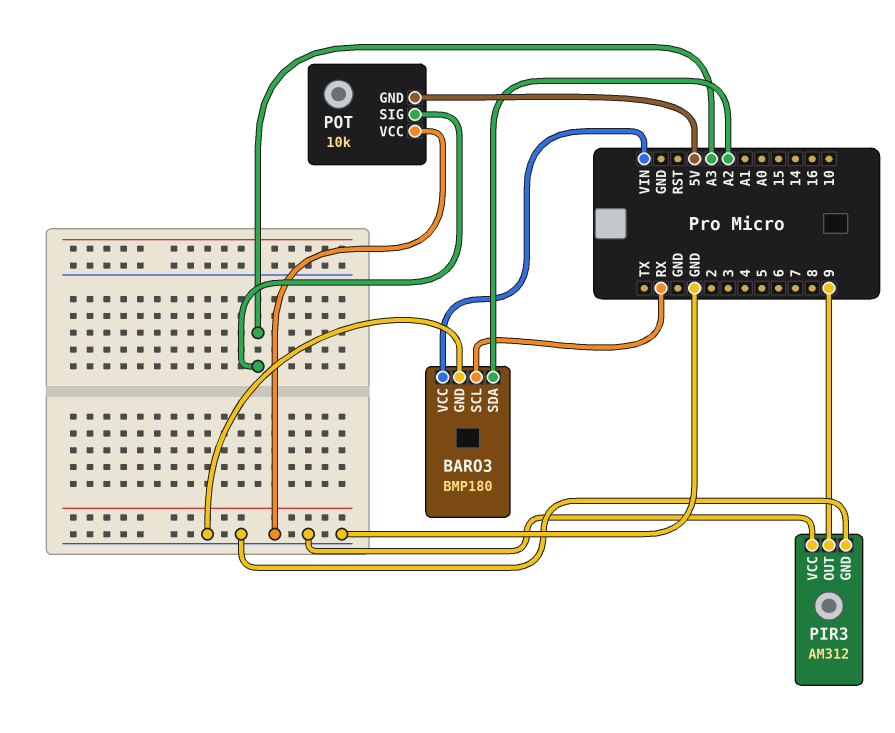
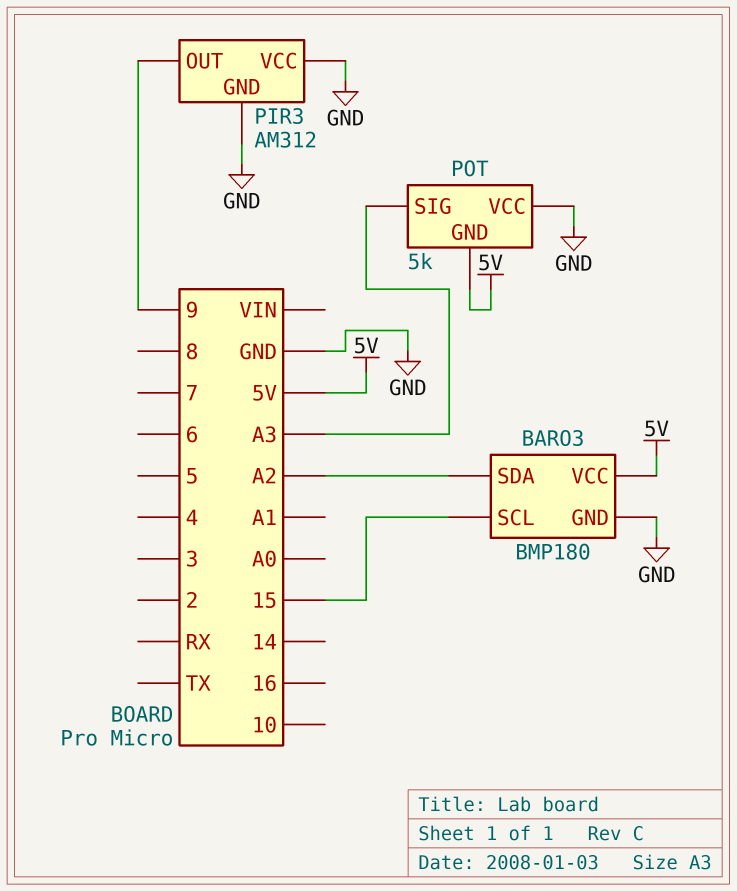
BARO3 pin SCL: RX -> 15
BARO3 pin VCC: VIN -> 5V
POT: 10k -> 5k

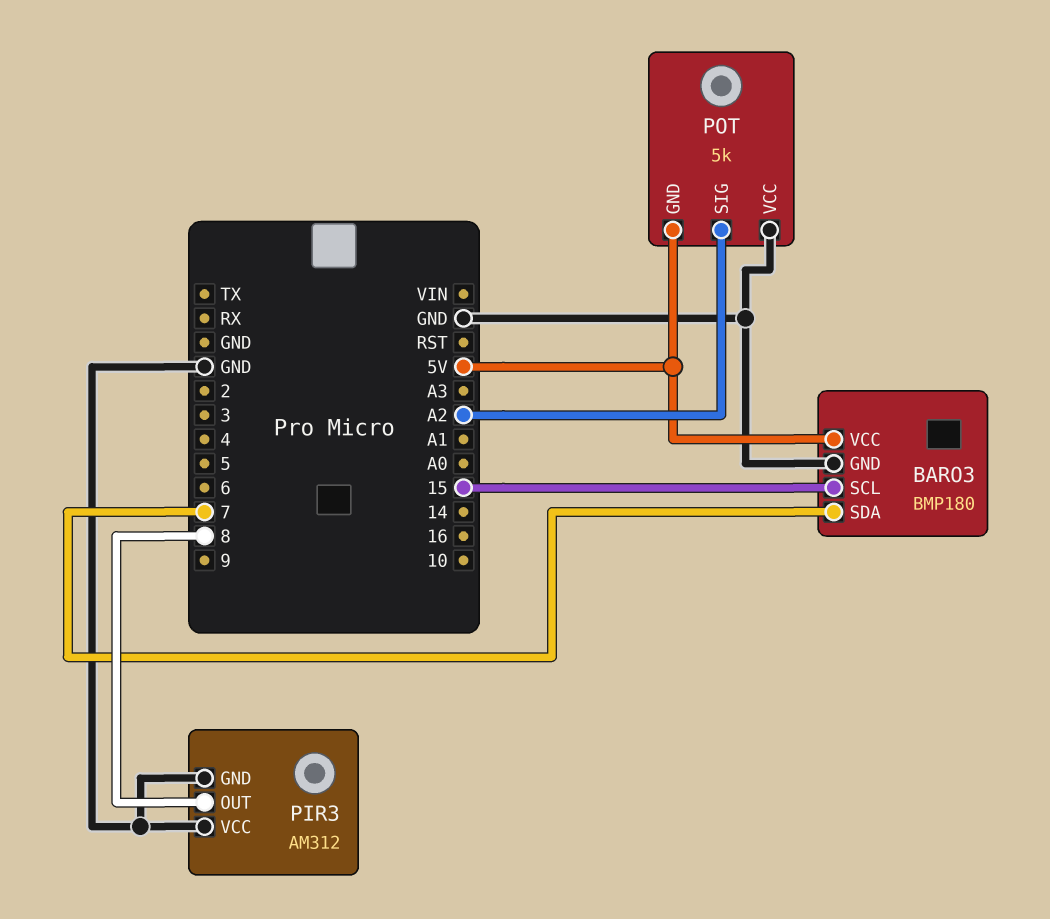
BARO3 pin SDA: A2 -> 7
PIR3 pin OUT: 9 -> 8
POT pin SIG: A3 -> A2

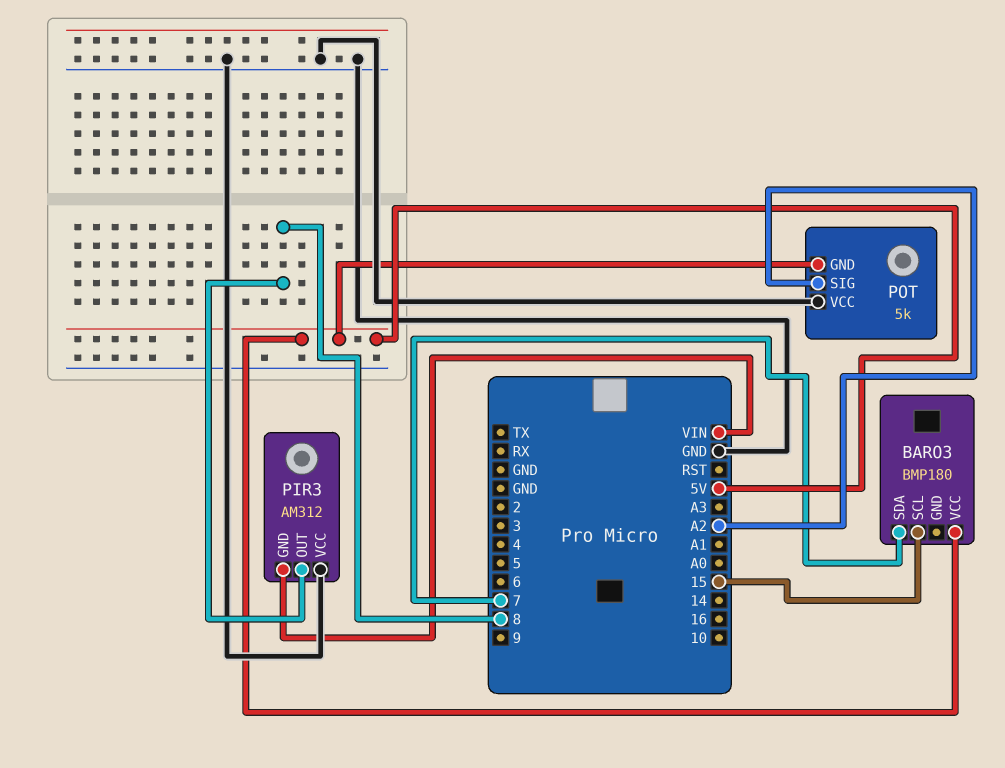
BARO3 pin GND: GND -> none
PIR3 pin GND: GND -> VIN

